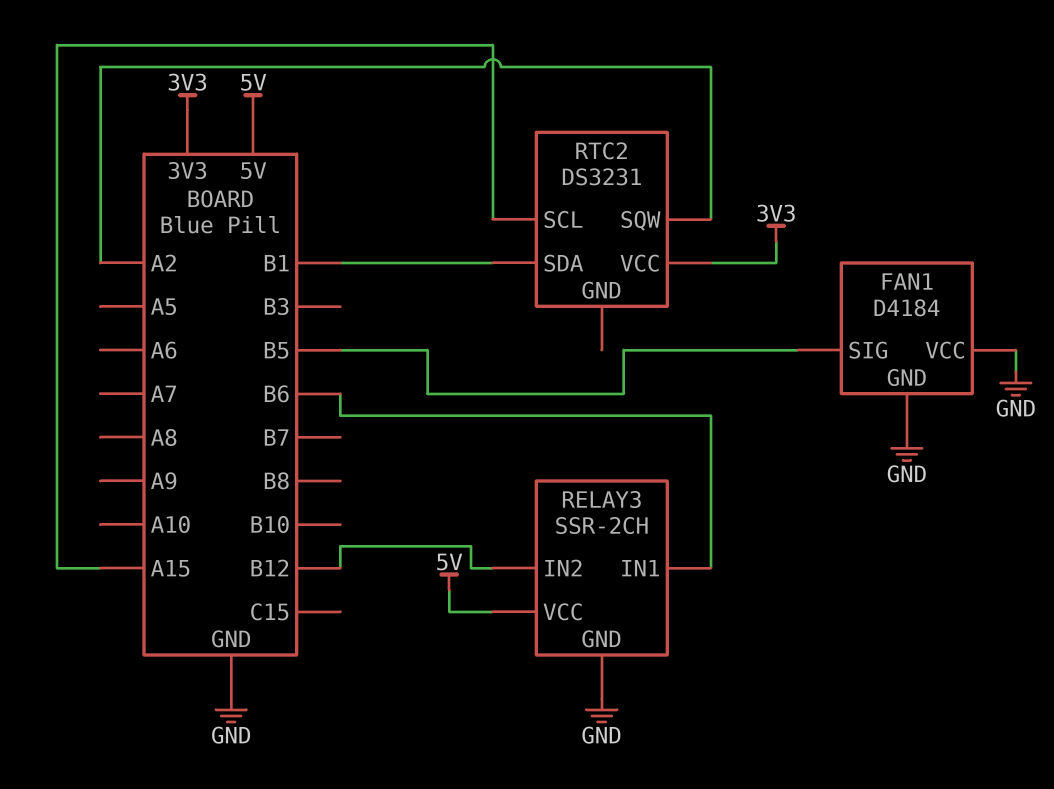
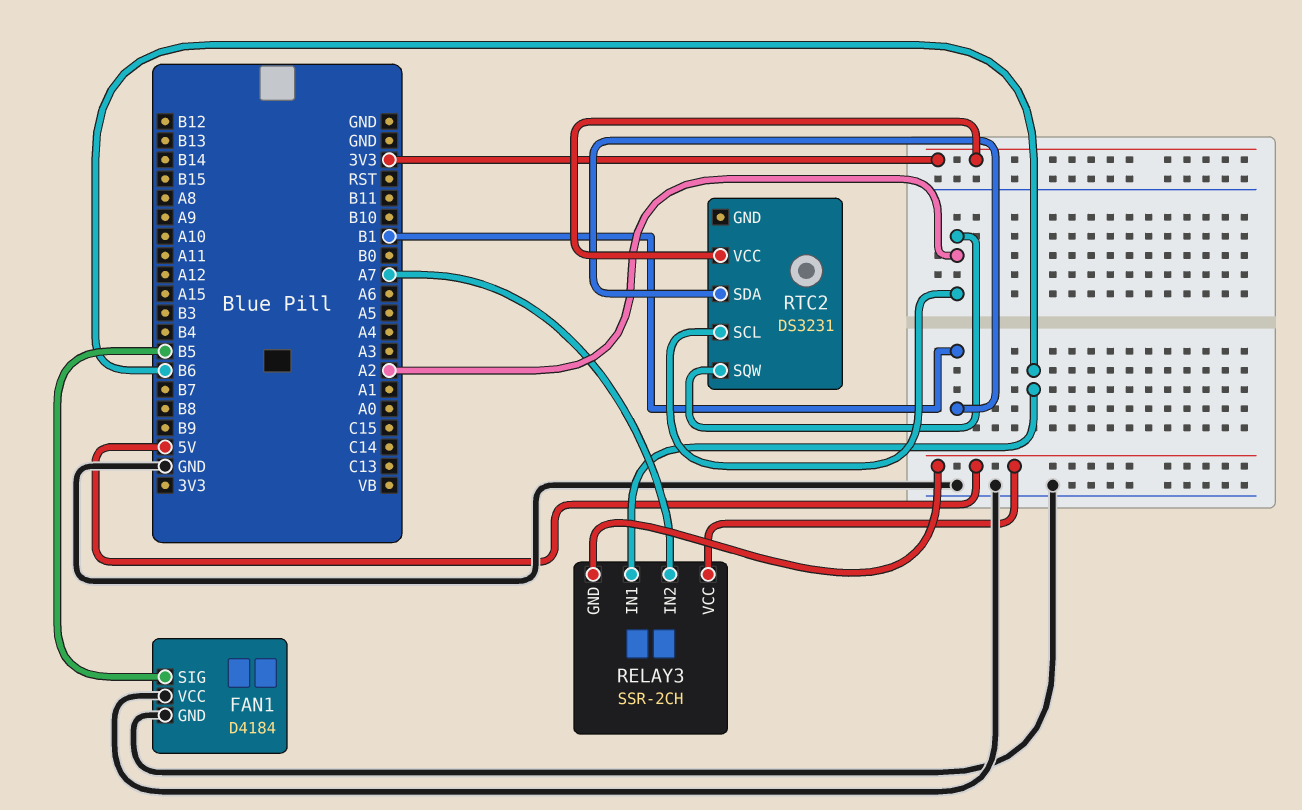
RELAY3 pin GND: GND -> 5V
RELAY3 pin IN2: B12 -> A7
RTC2 pin SCL: A15 -> A2

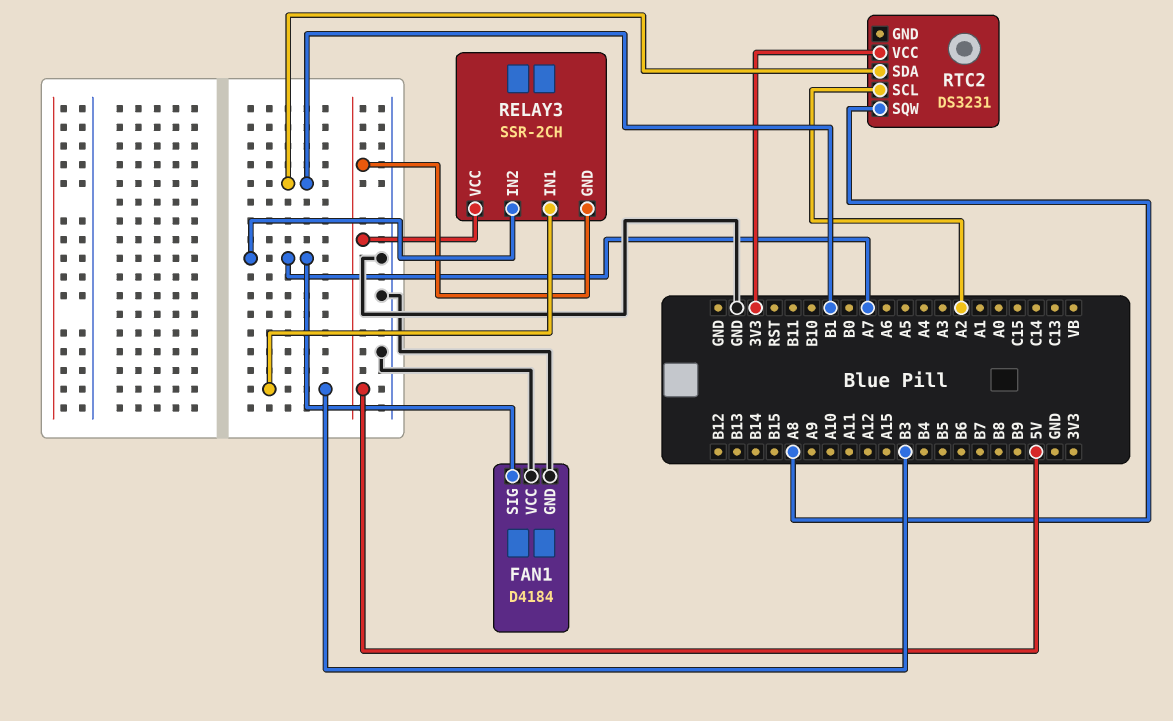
FAN1 pin SIG: B5 -> A7
RELAY3 pin IN1: B6 -> B3
RTC2 pin SQW: A2 -> A8

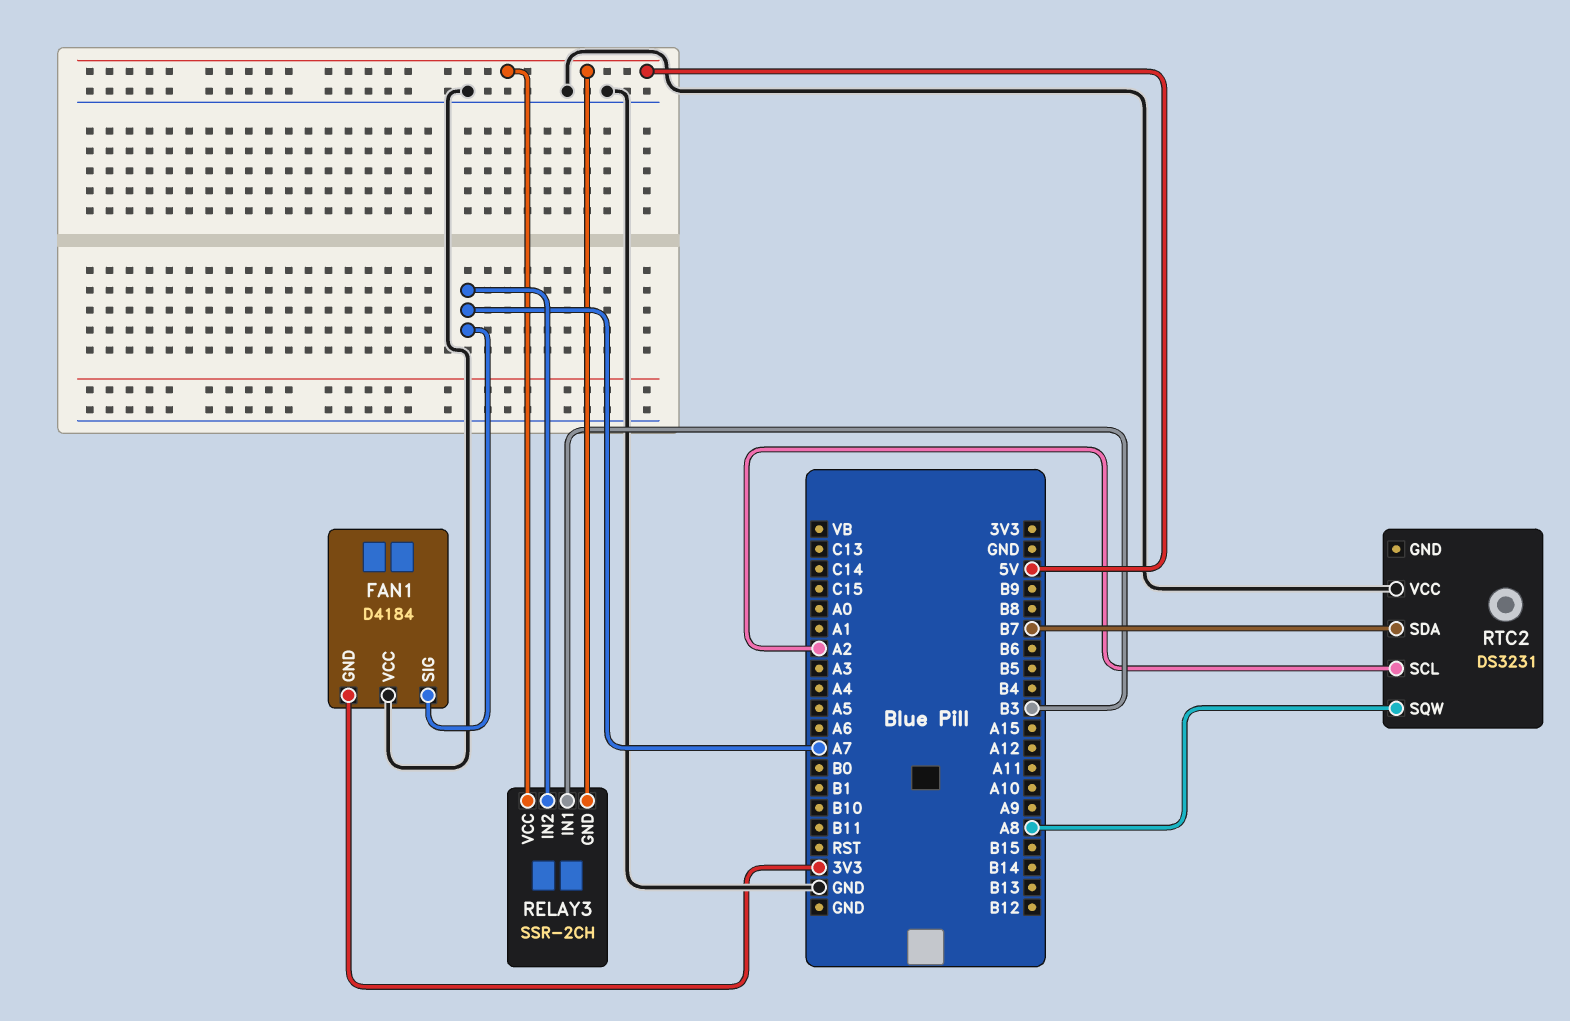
FAN1 pin GND: GND -> 3V3
RTC2 pin SDA: B1 -> B7
RTC2 pin VCC: 3V3 -> GND

